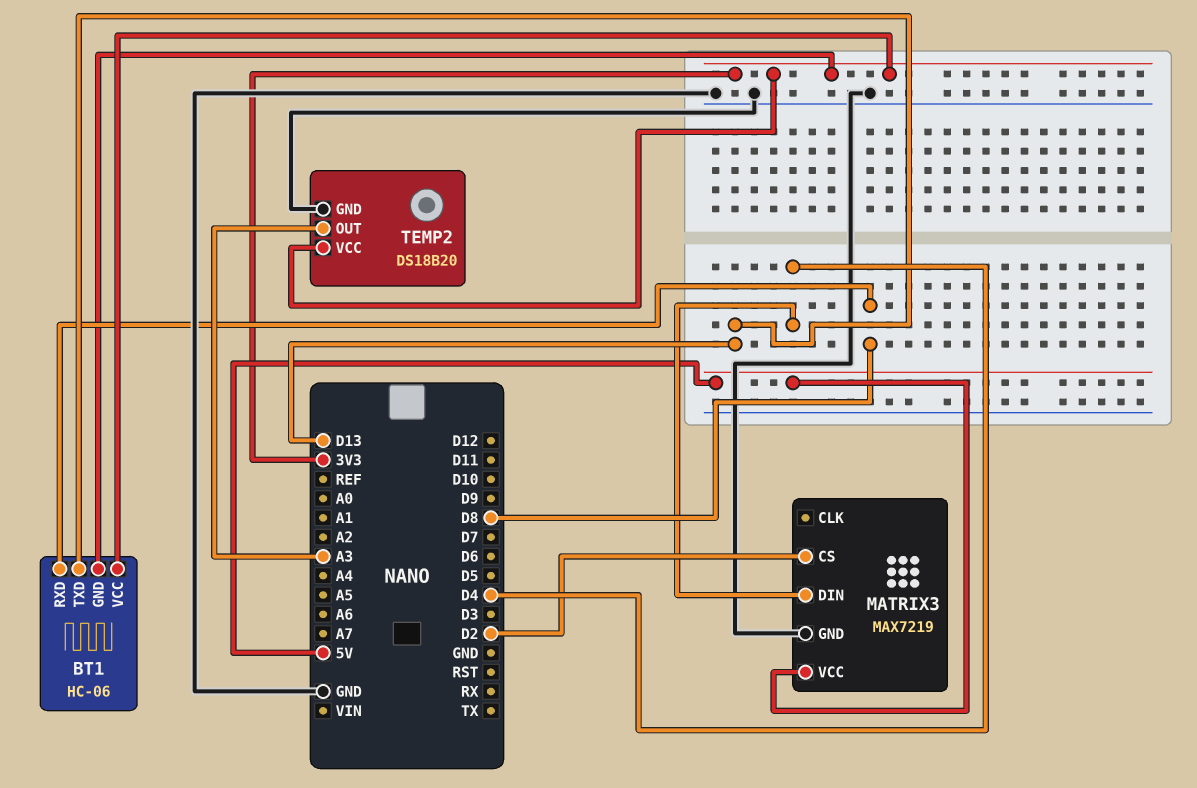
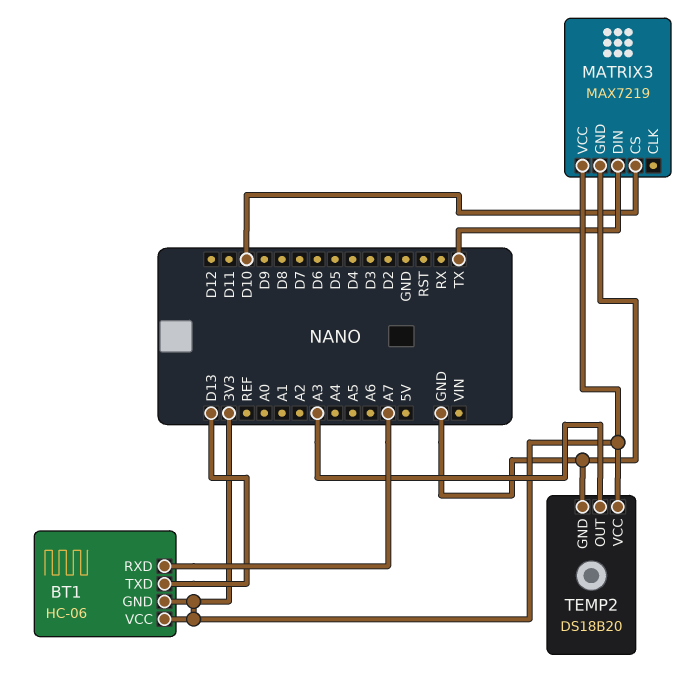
BT1 pin RXD: D8 -> A7
MATRIX3 pin CS: D2 -> D10
MATRIX3 pin DIN: D4 -> TX
MATRIX3 pin VCC: 5V -> 3V3

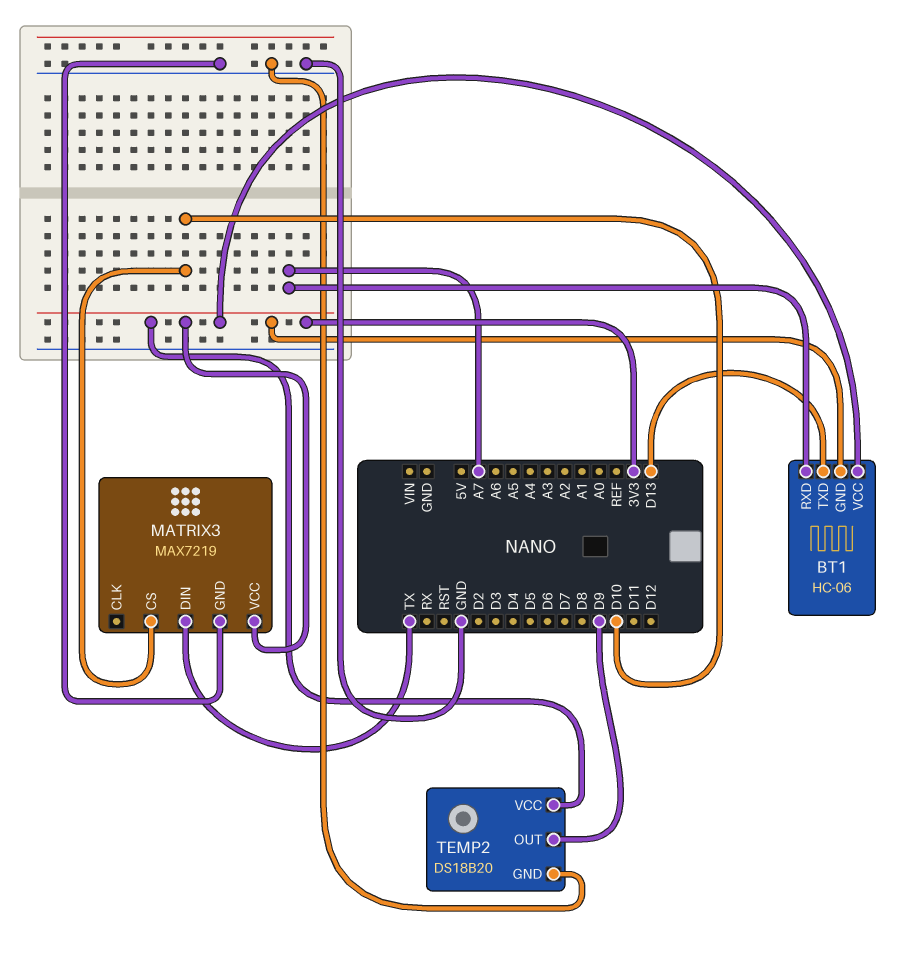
TEMP2 pin OUT: A3 -> D9

